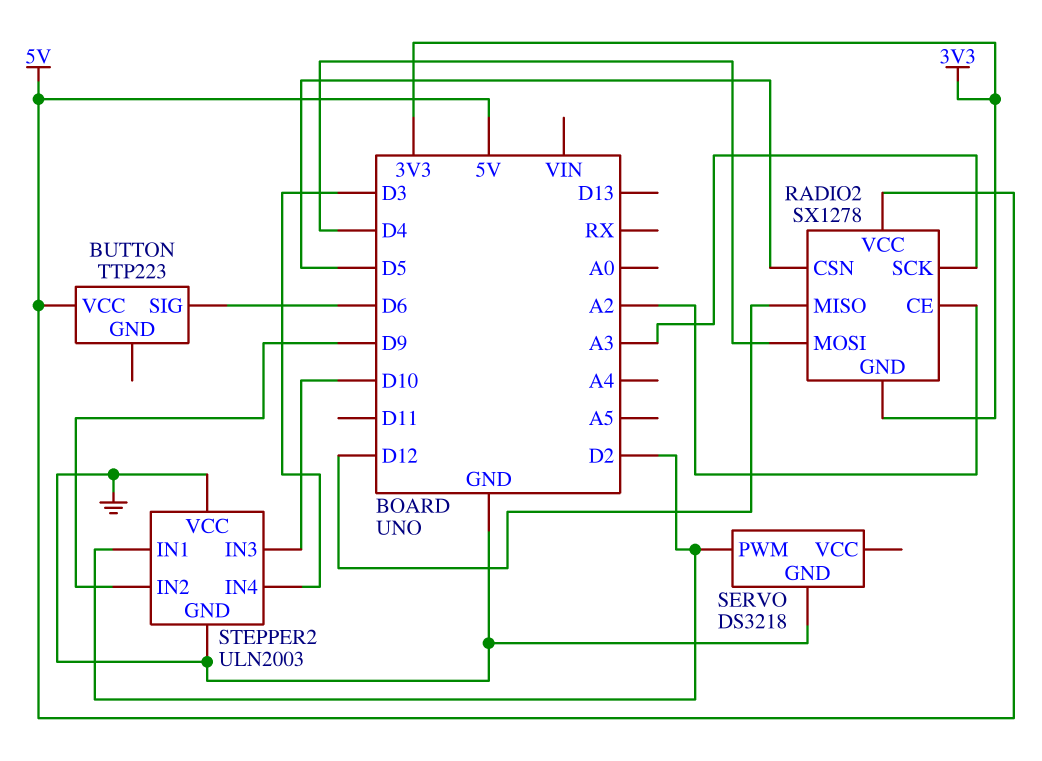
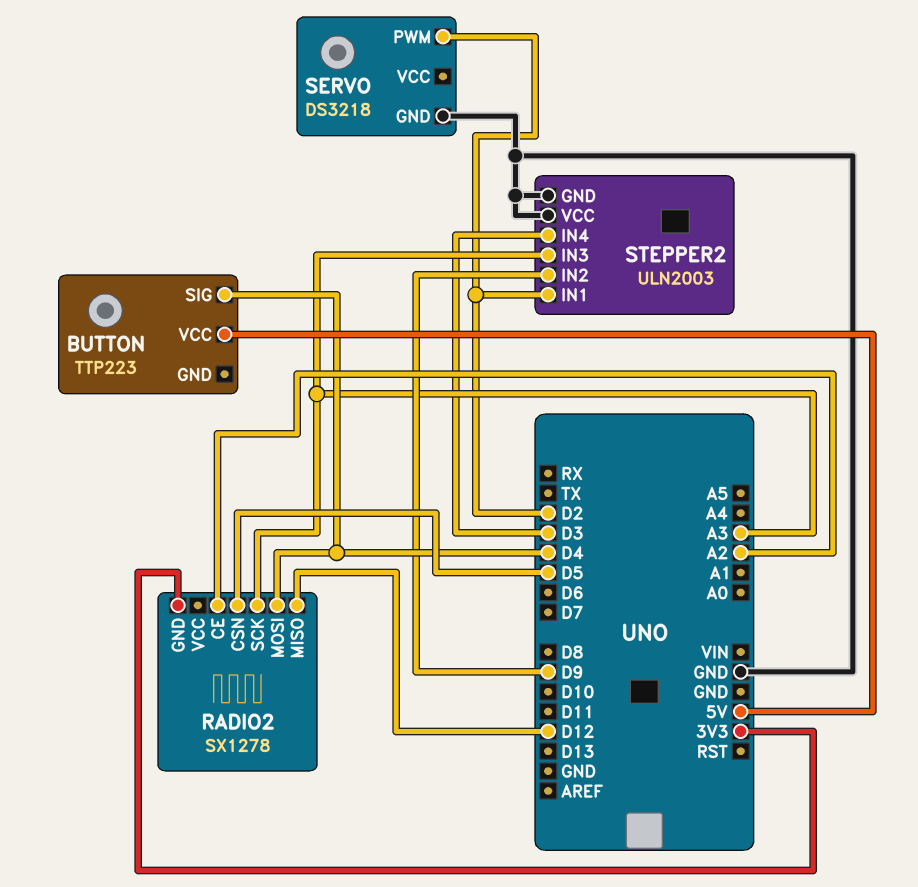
BUTTON pin SIG: D6 -> D4
RADIO2 pin VCC: 5V -> none
STEPPER2 pin IN3: D10 -> A3

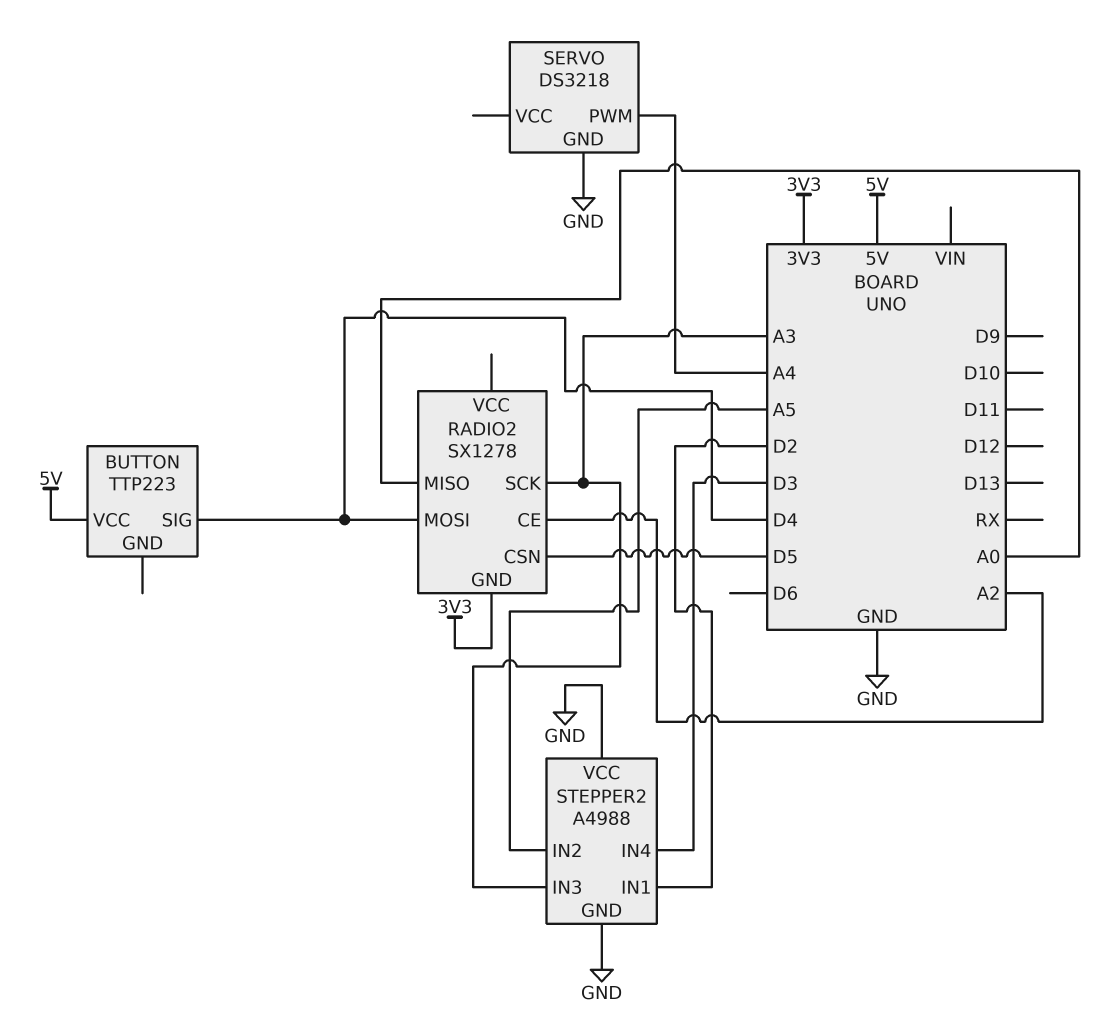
RADIO2 pin MISO: D12 -> A0
SERVO pin PWM: D2 -> A4
STEPPER2: ULN2003 -> A4988
STEPPER2 pin IN2: D9 -> A5

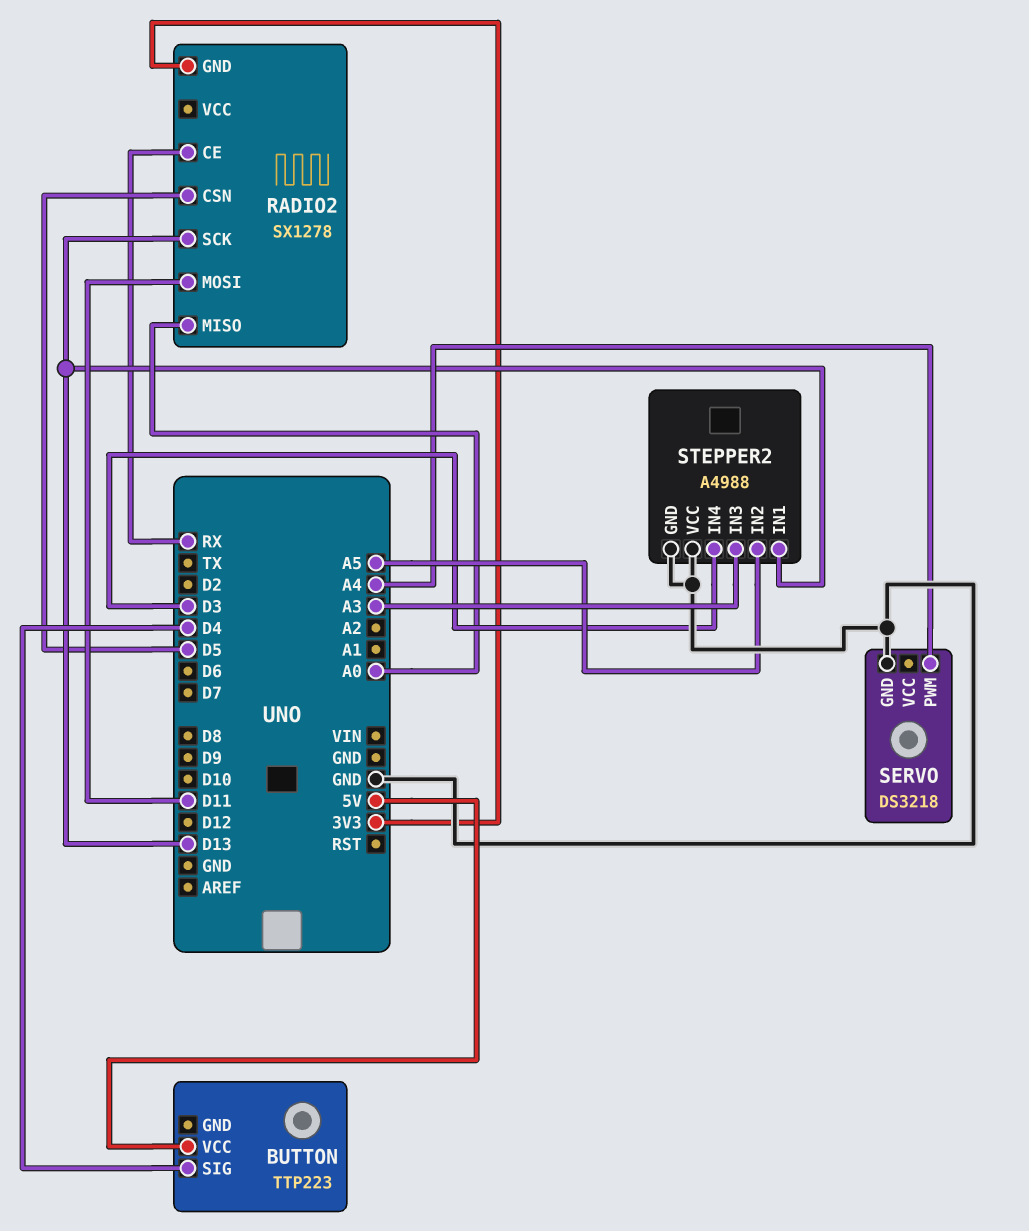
RADIO2 pin CE: A2 -> RX
RADIO2 pin MOSI: D4 -> D11
RADIO2 pin SCK: A3 -> D13
STEPPER2 pin IN1: D2 -> D13

